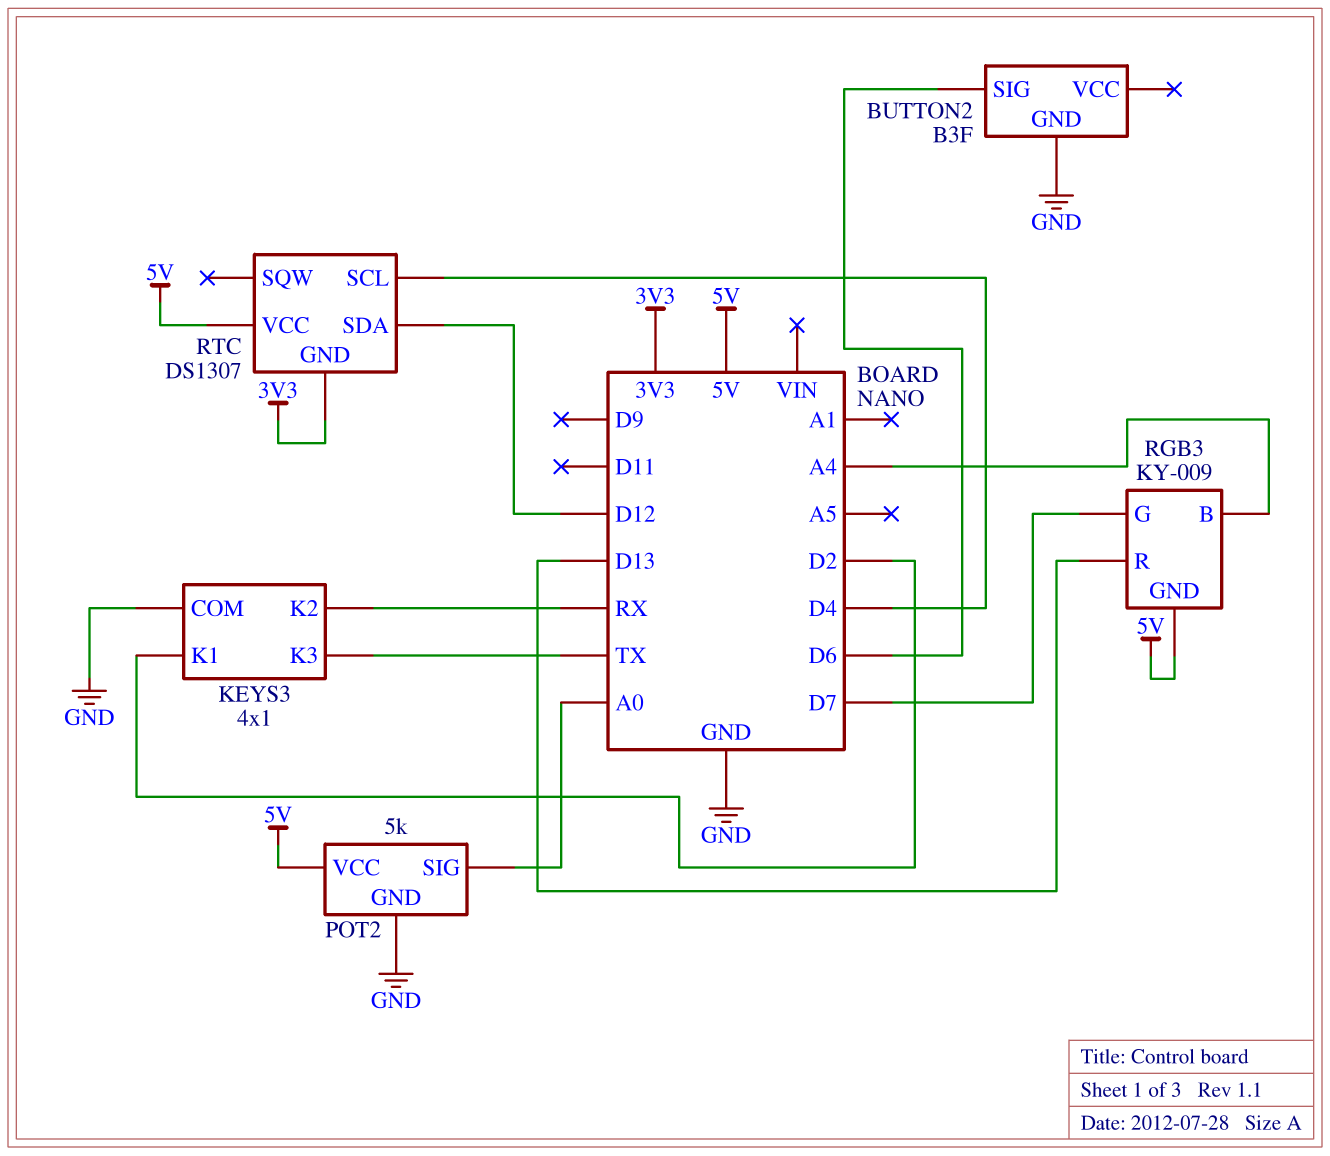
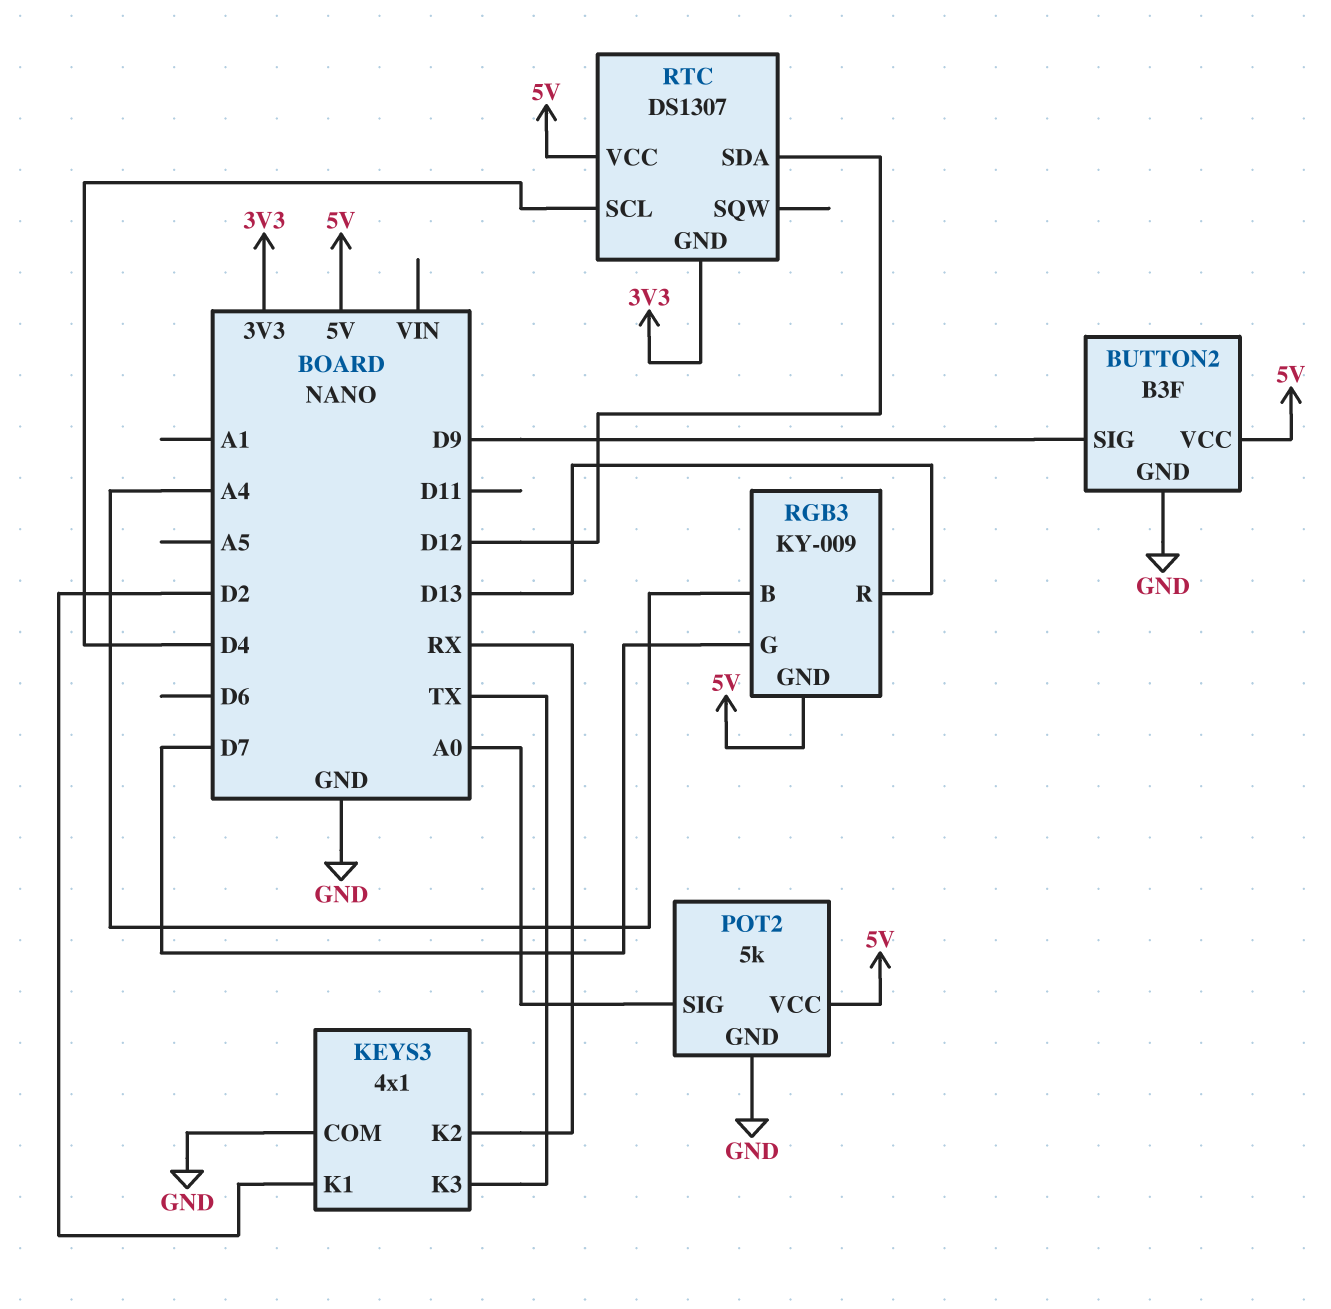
BUTTON2 pin SIG: D6 -> D9
BUTTON2 pin VCC: none -> 5V

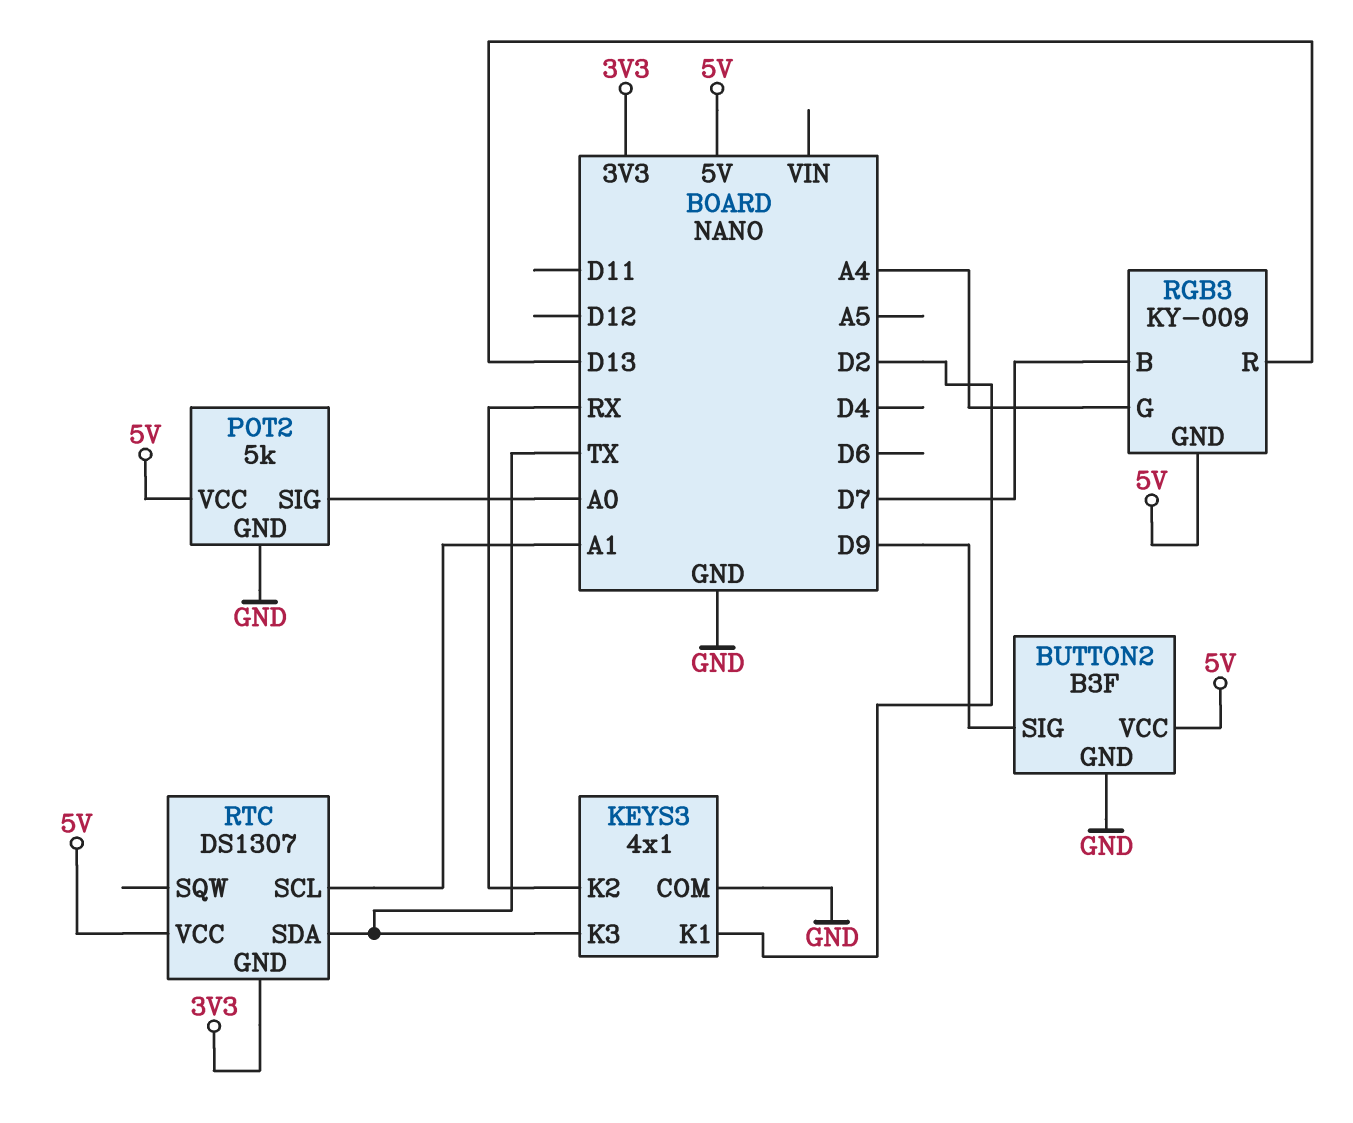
RGB3 pin B: A4 -> D7
RGB3 pin G: D7 -> A4
RTC pin SCL: D4 -> A1
RTC pin SDA: D12 -> TX

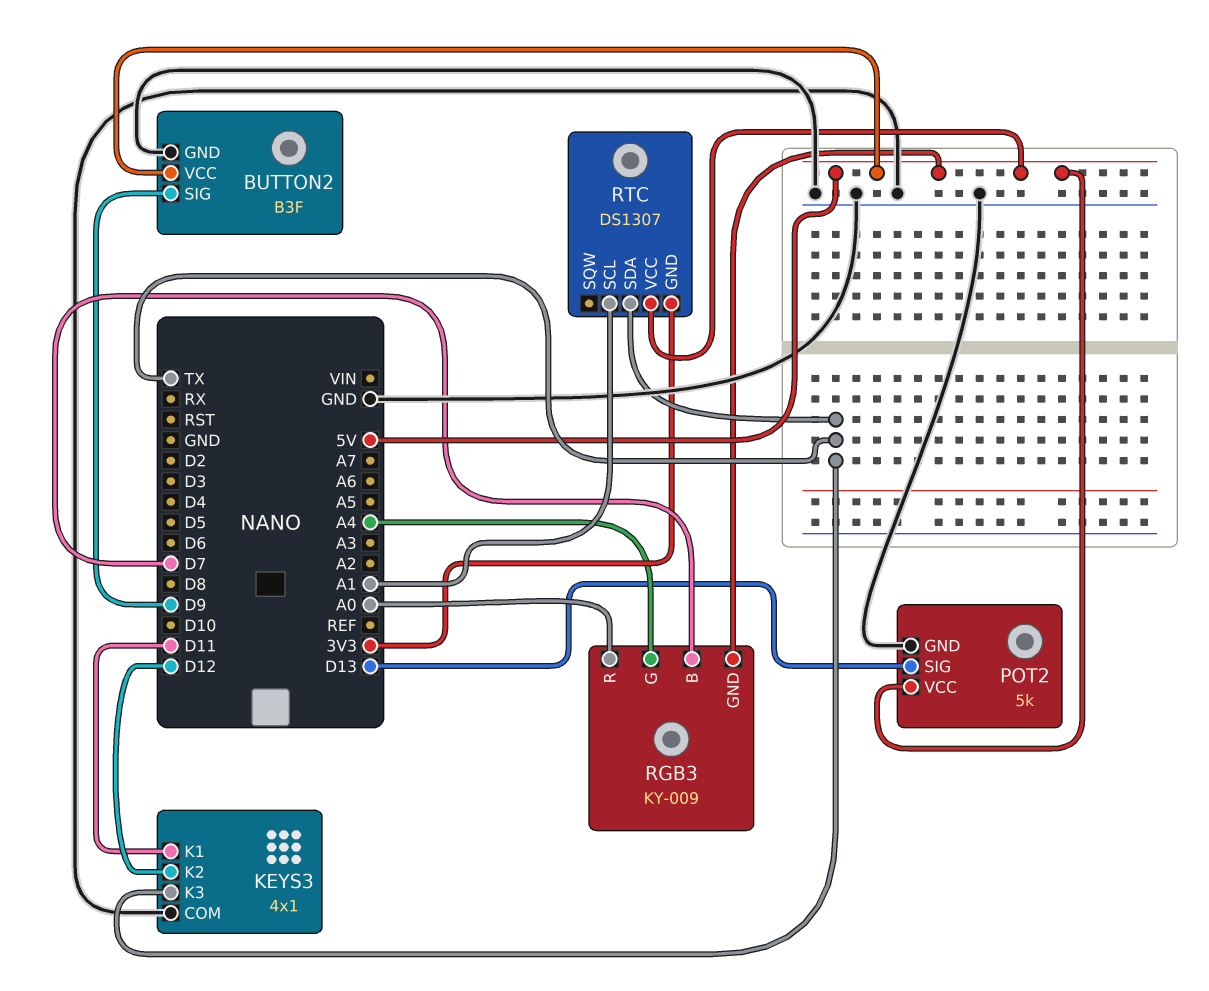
KEYS3 pin K1: D2 -> D11
KEYS3 pin K2: RX -> D12
POT2 pin SIG: A0 -> D13
RGB3 pin R: D13 -> A0

